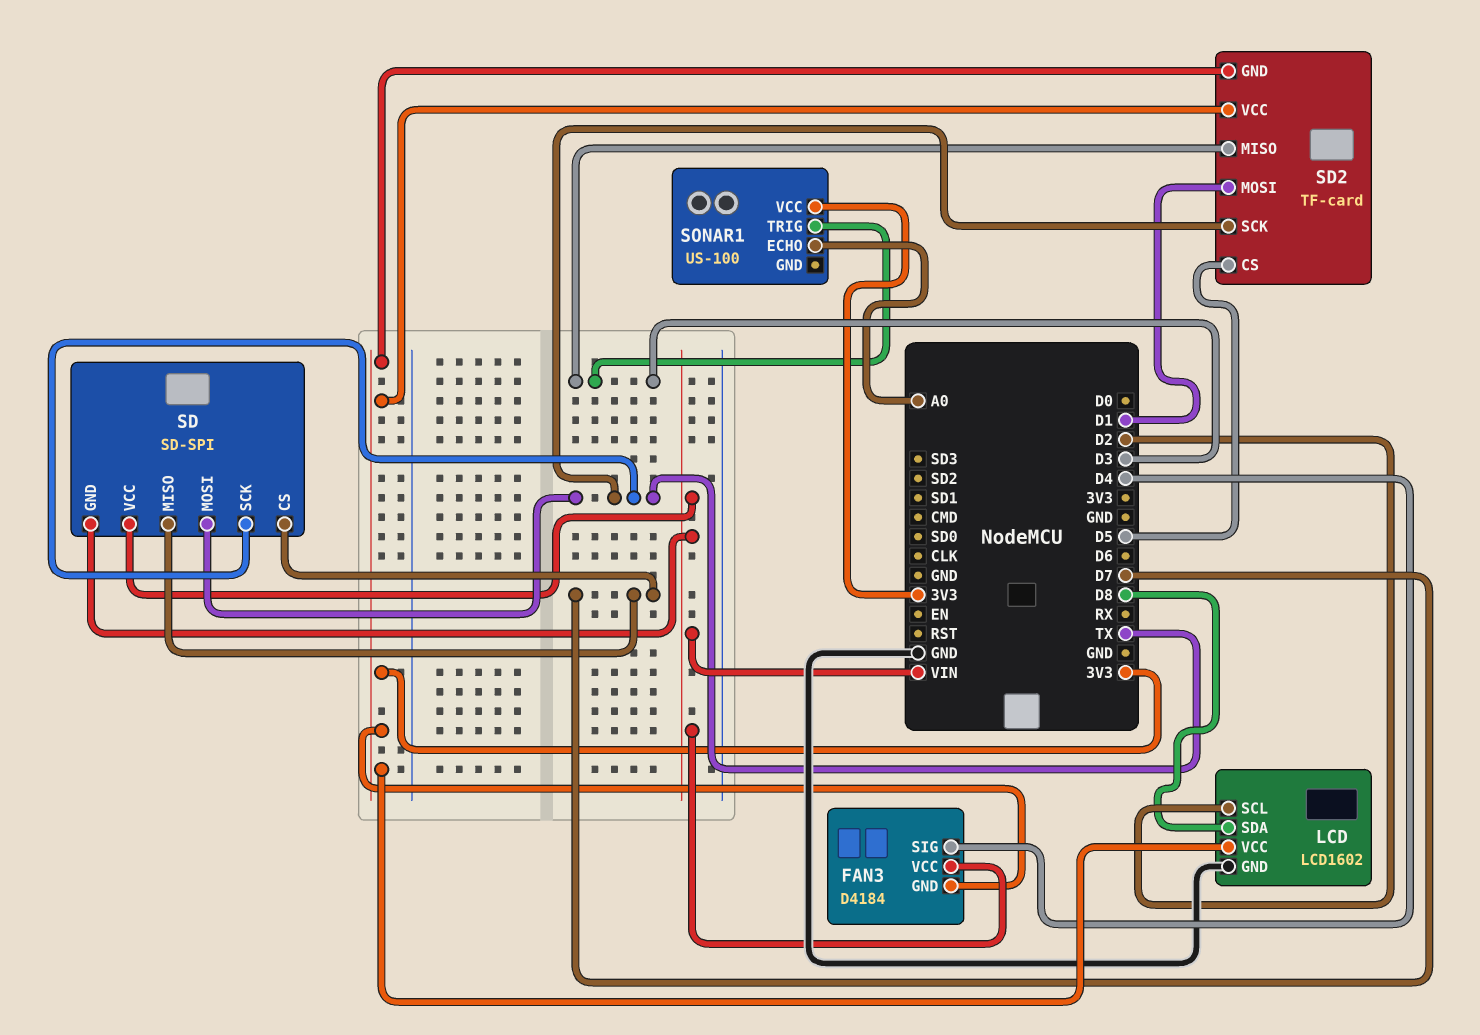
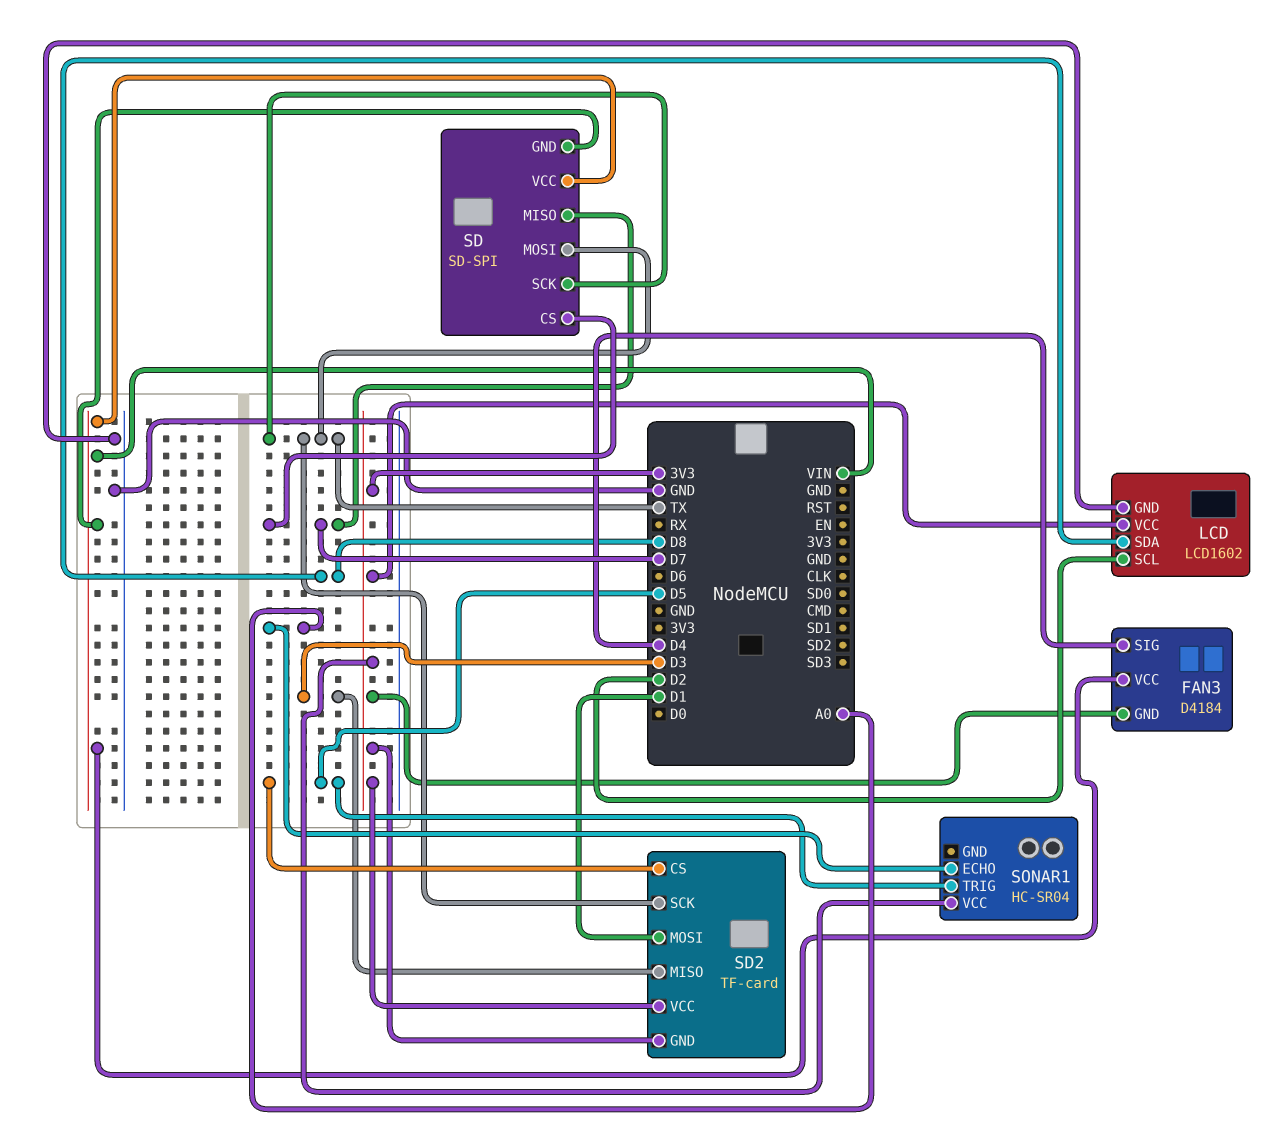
SONAR1: US-100 -> HC-SR04
SONAR1 pin TRIG: D3 -> D5

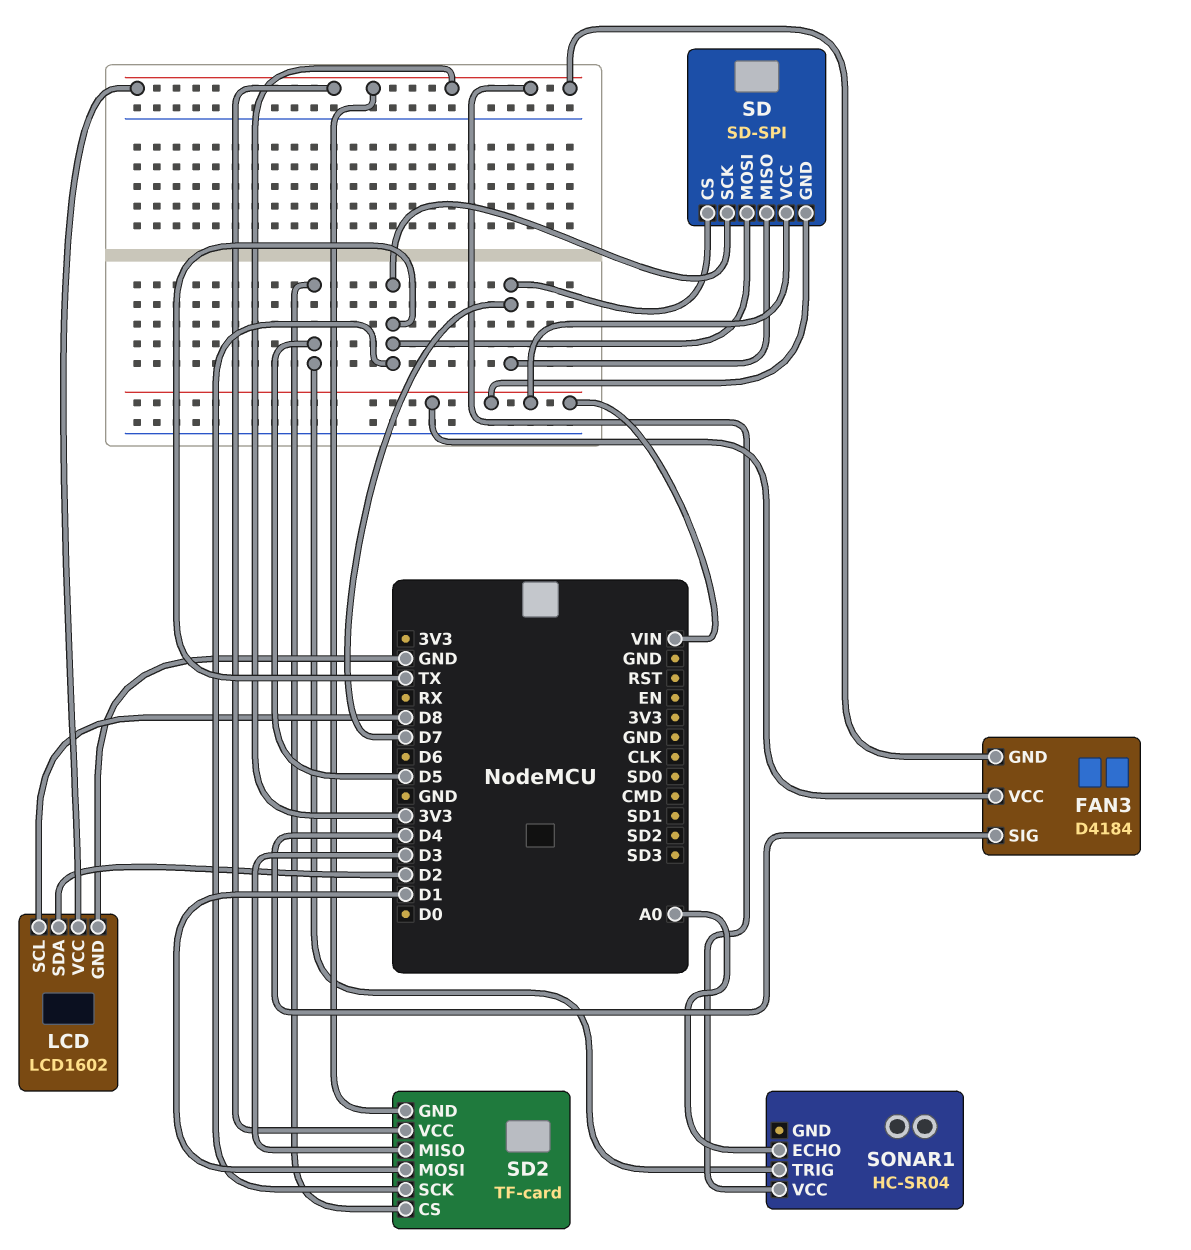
LCD pin SCL: D2 -> D8
LCD pin SDA: D8 -> D2

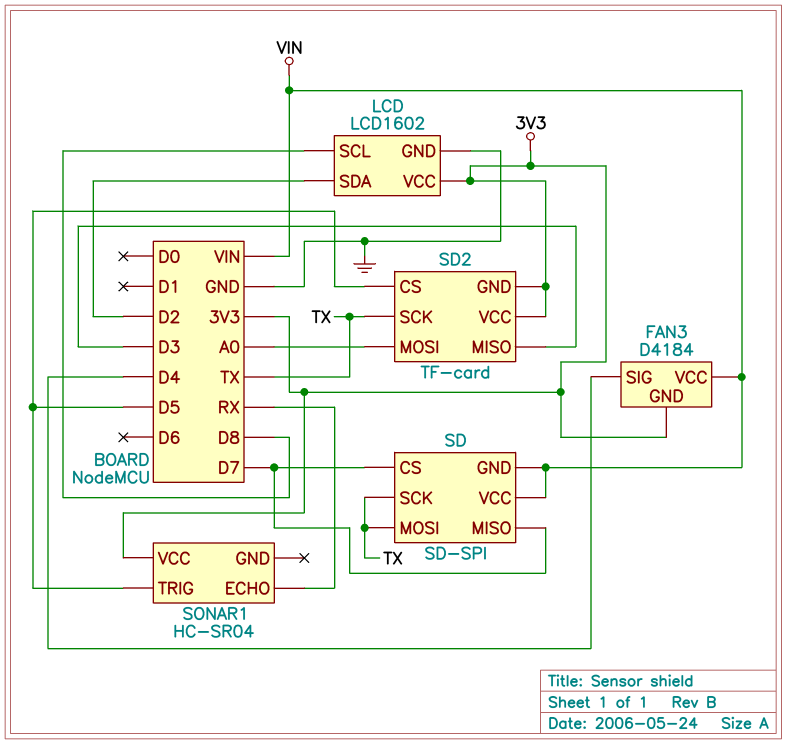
SD2 pin MOSI: D1 -> A0
SONAR1 pin ECHO: A0 -> RX

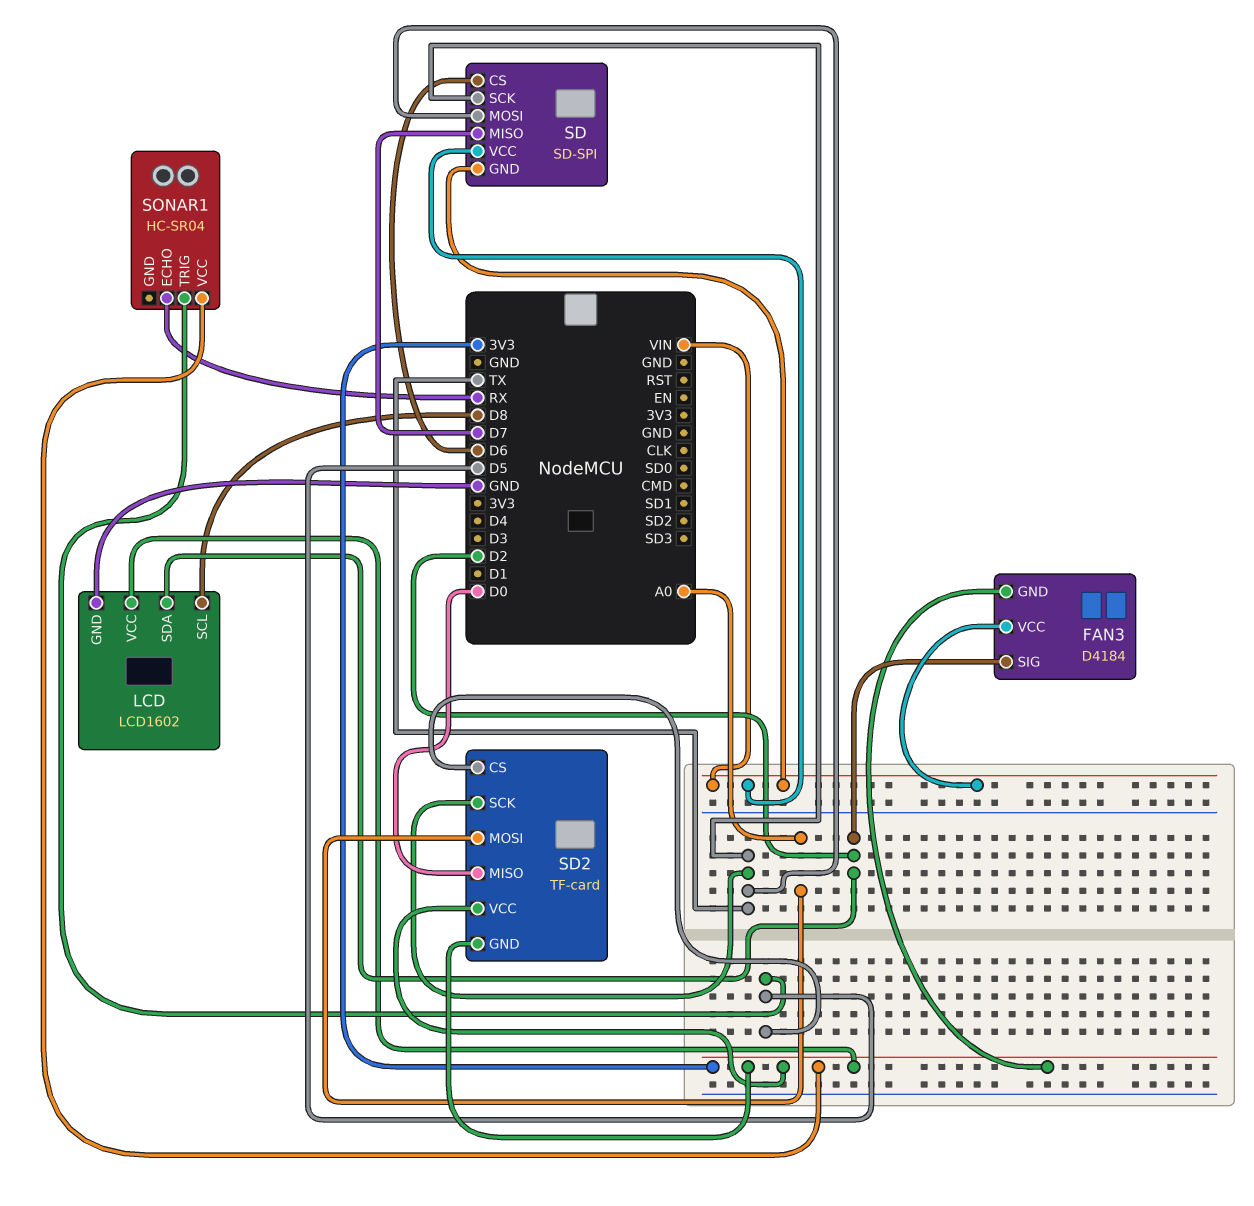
FAN3 pin SIG: D4 -> D2
SD pin CS: D7 -> D6
SD2 pin MISO: D3 -> D0

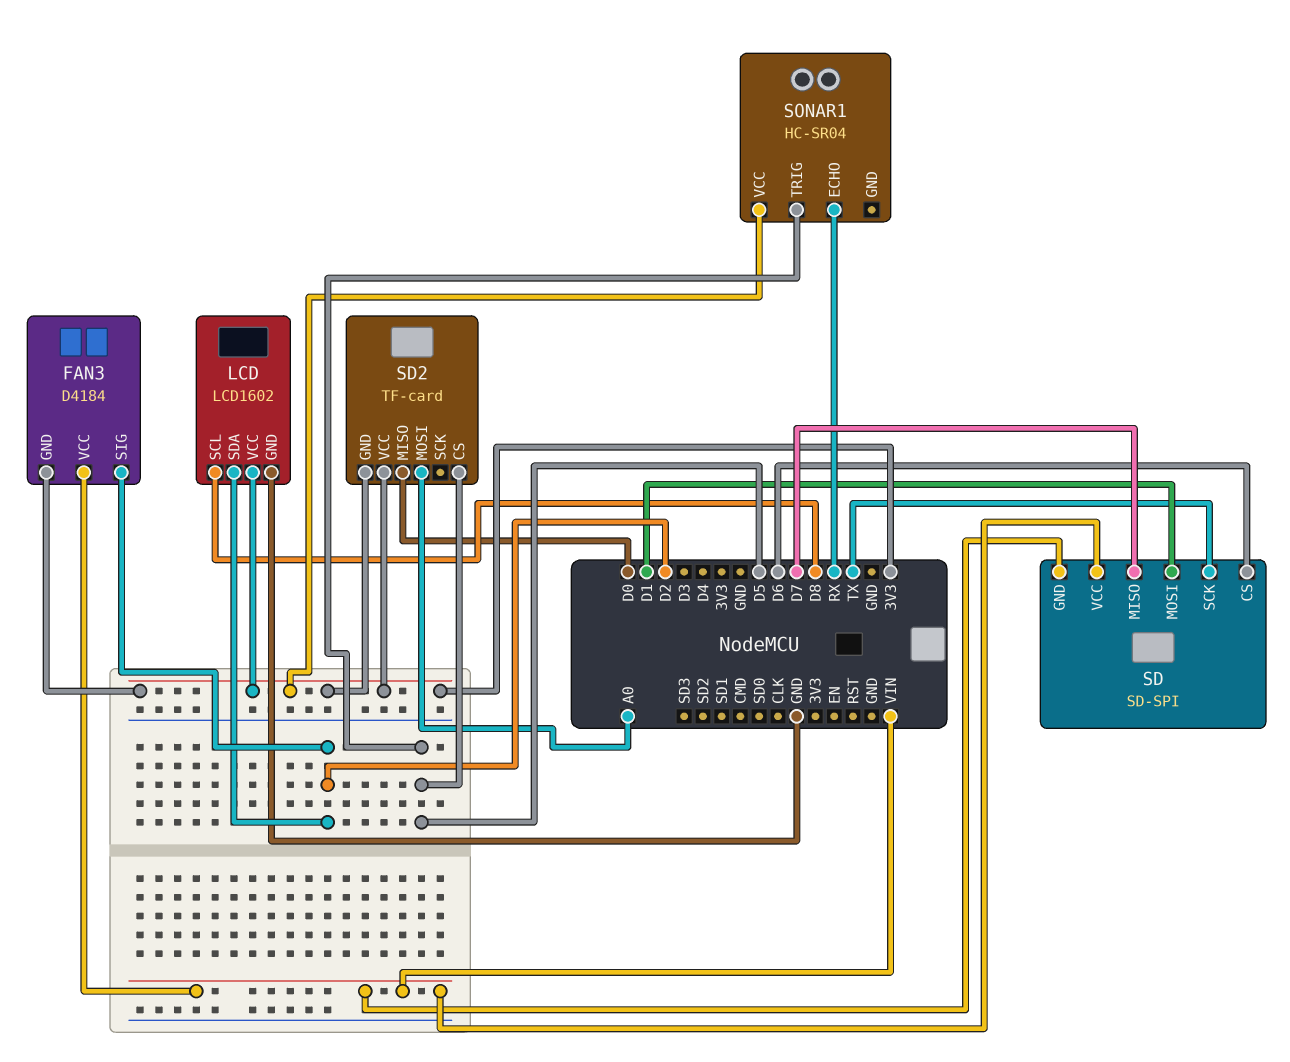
SD pin MOSI: TX -> D1
SD2 pin SCK: TX -> none

